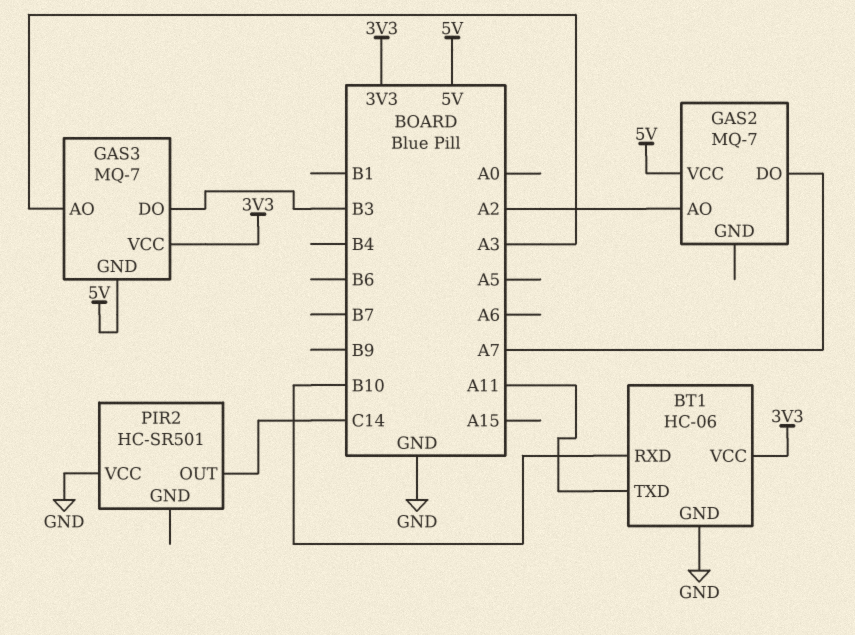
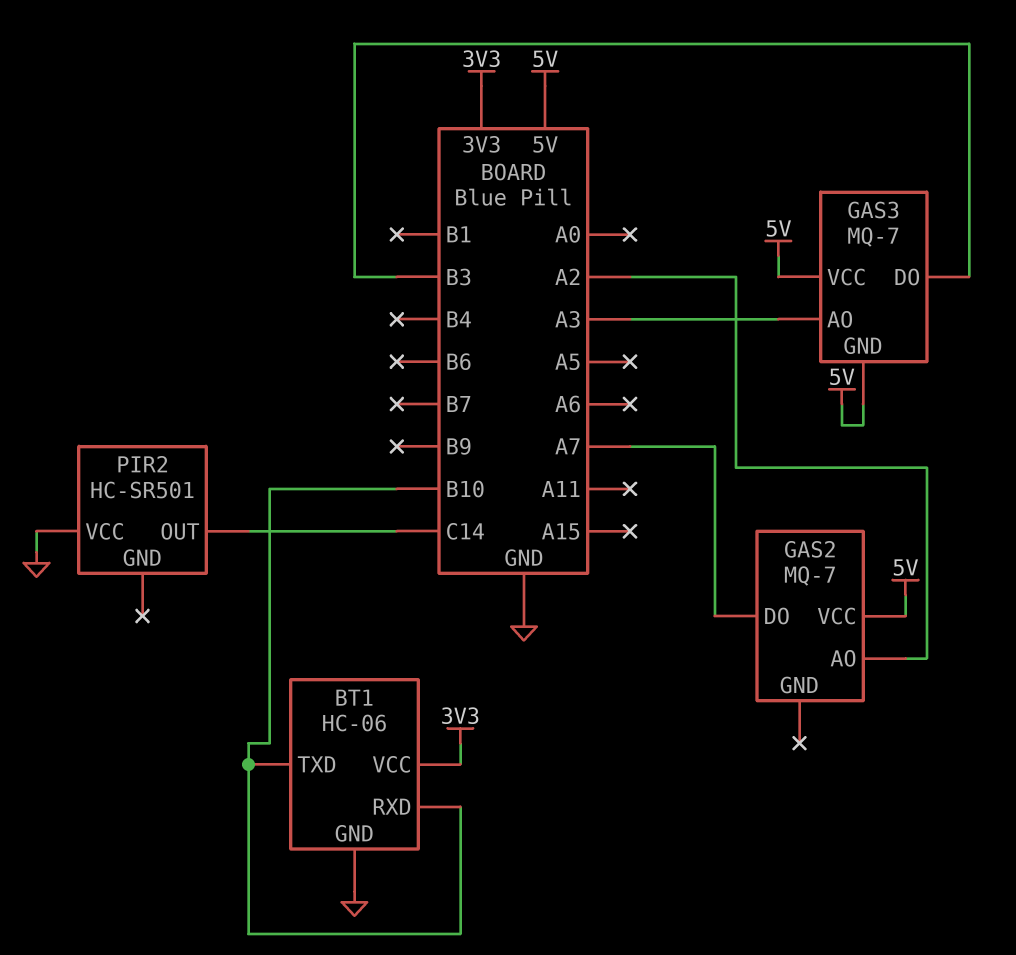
BT1 pin TXD: A11 -> B10
GAS3 pin VCC: 3V3 -> 5V

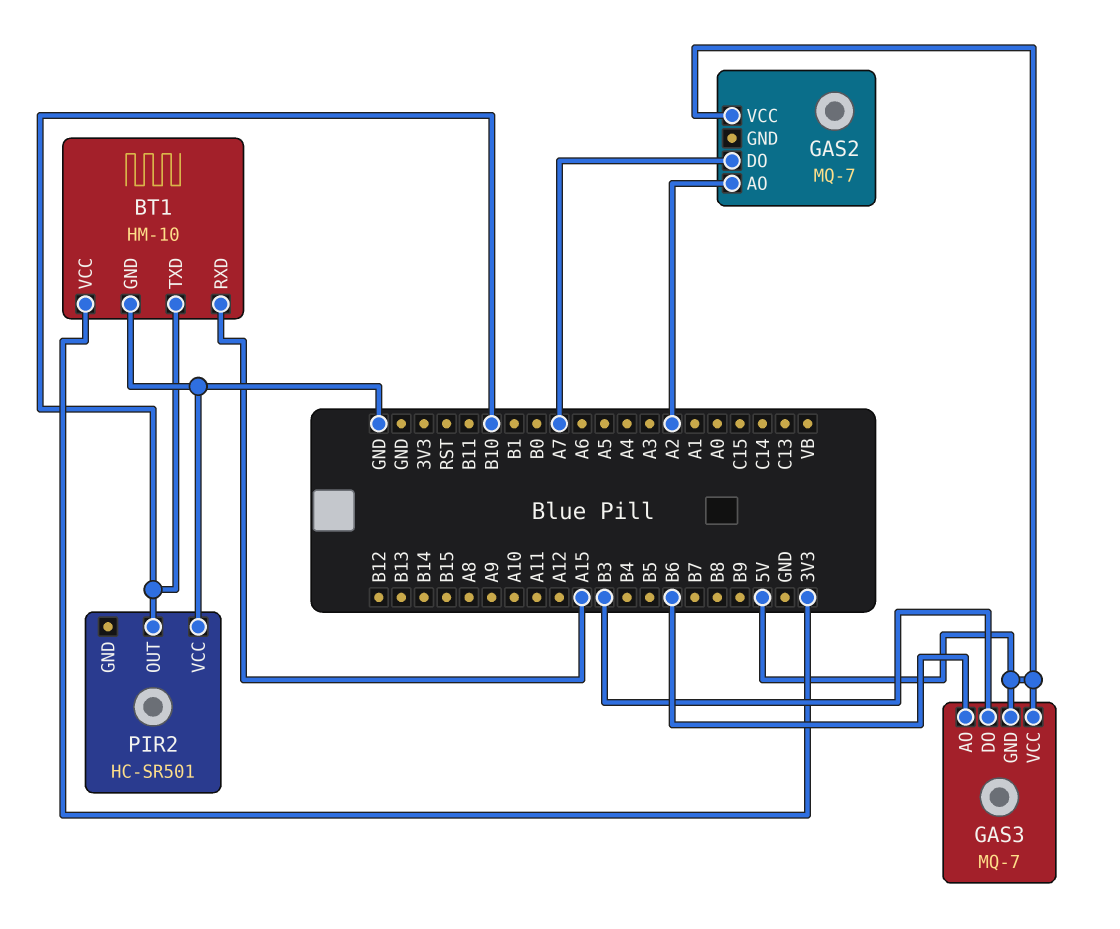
BT1: HC-06 -> HM-10
BT1 pin RXD: B10 -> A15
GAS3 pin AO: A3 -> B6
PIR2 pin OUT: C14 -> B10

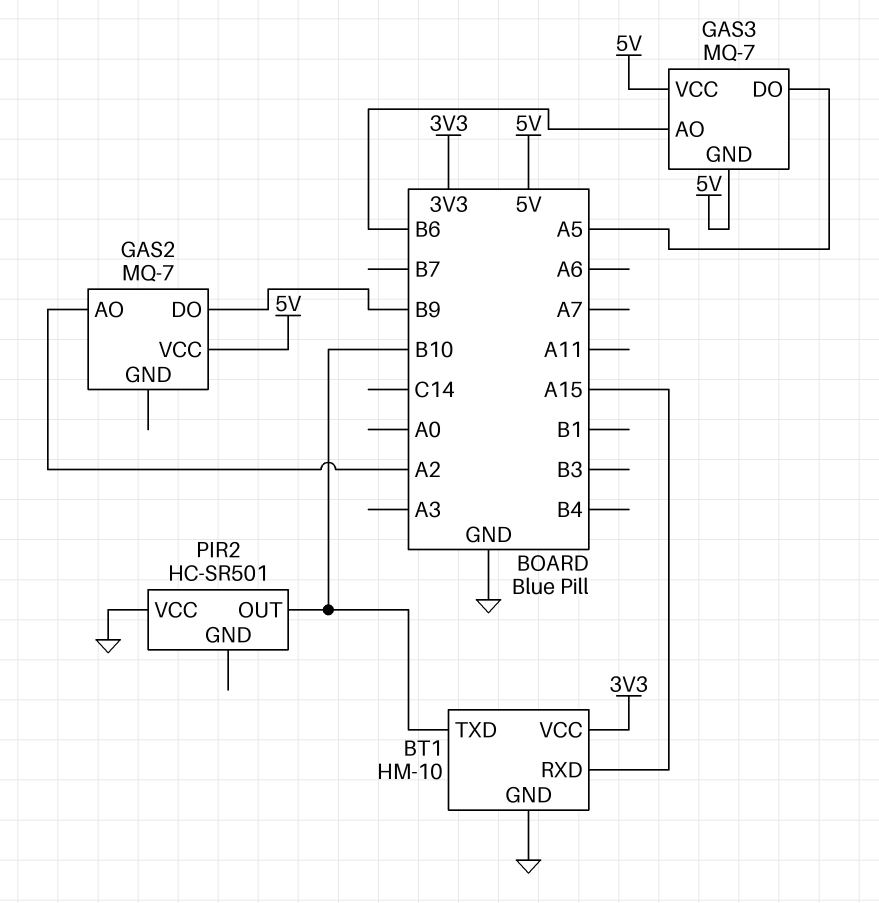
GAS2 pin DO: A7 -> B9
GAS3 pin DO: B3 -> A5

